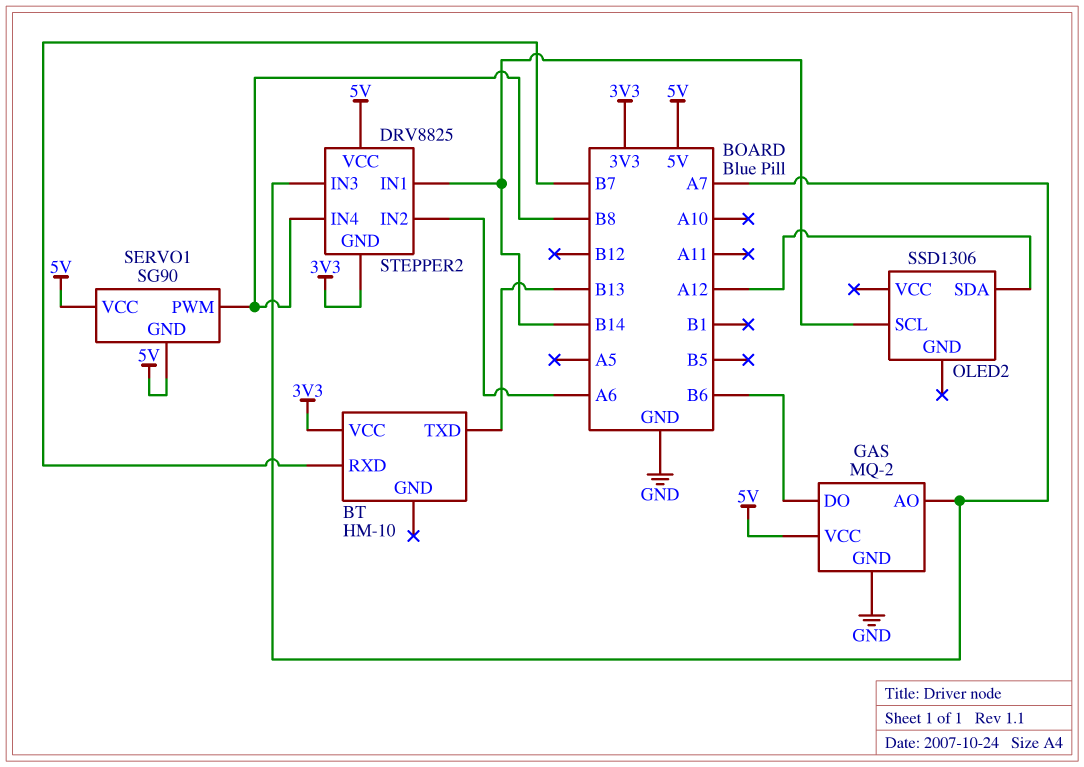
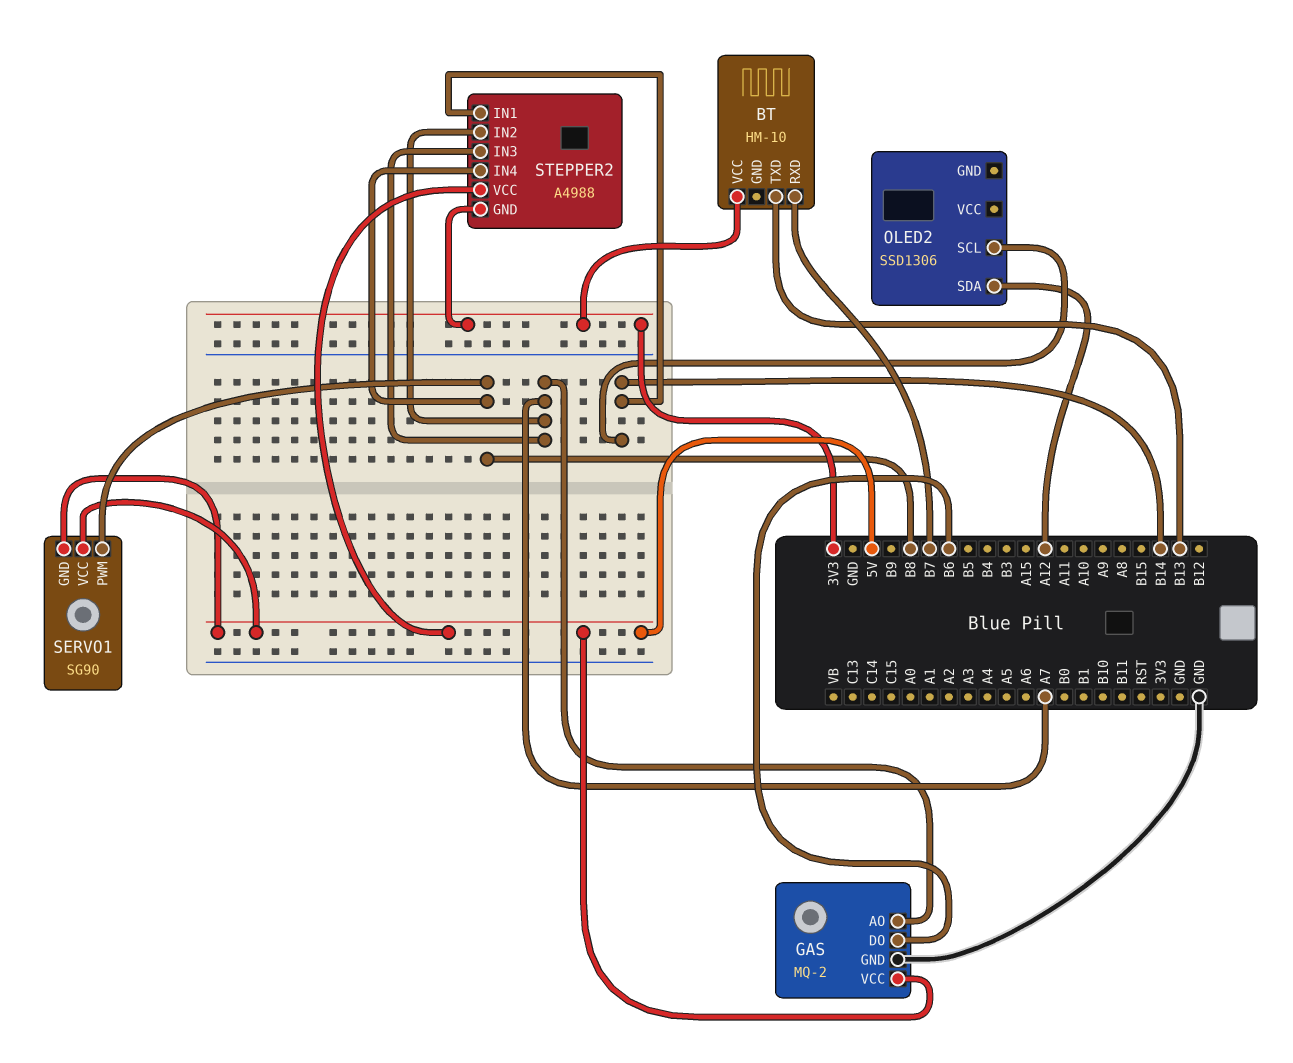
STEPPER2: DRV8825 -> A4988
STEPPER2 pin IN2: A6 -> A7

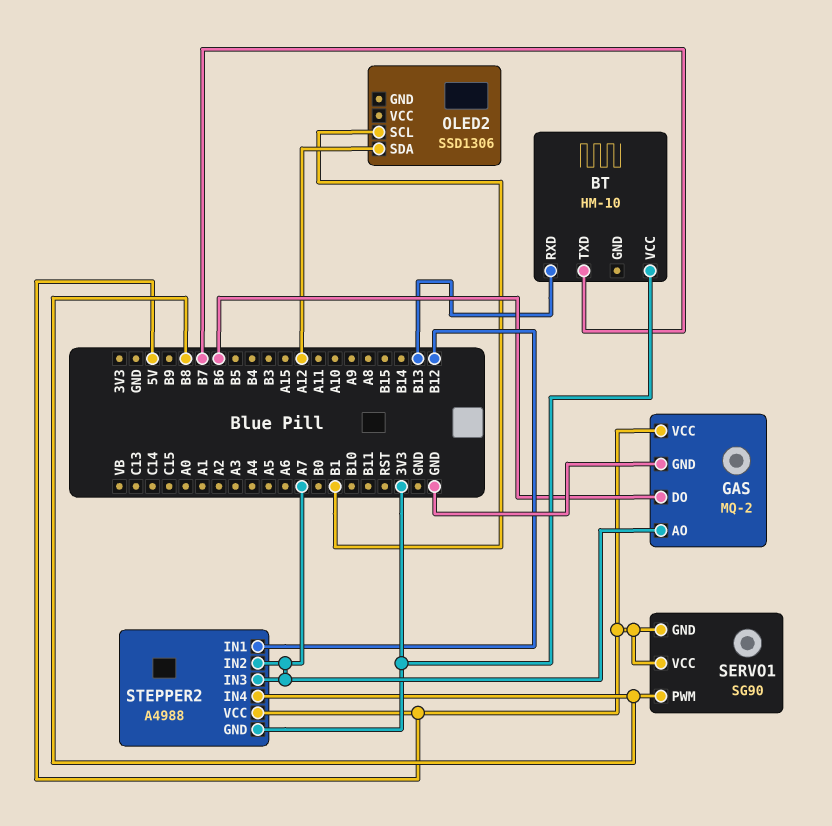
BT pin RXD: B7 -> B13
BT pin TXD: B13 -> B7
OLED2 pin SCL: B14 -> B1
STEPPER2 pin IN1: B14 -> B12

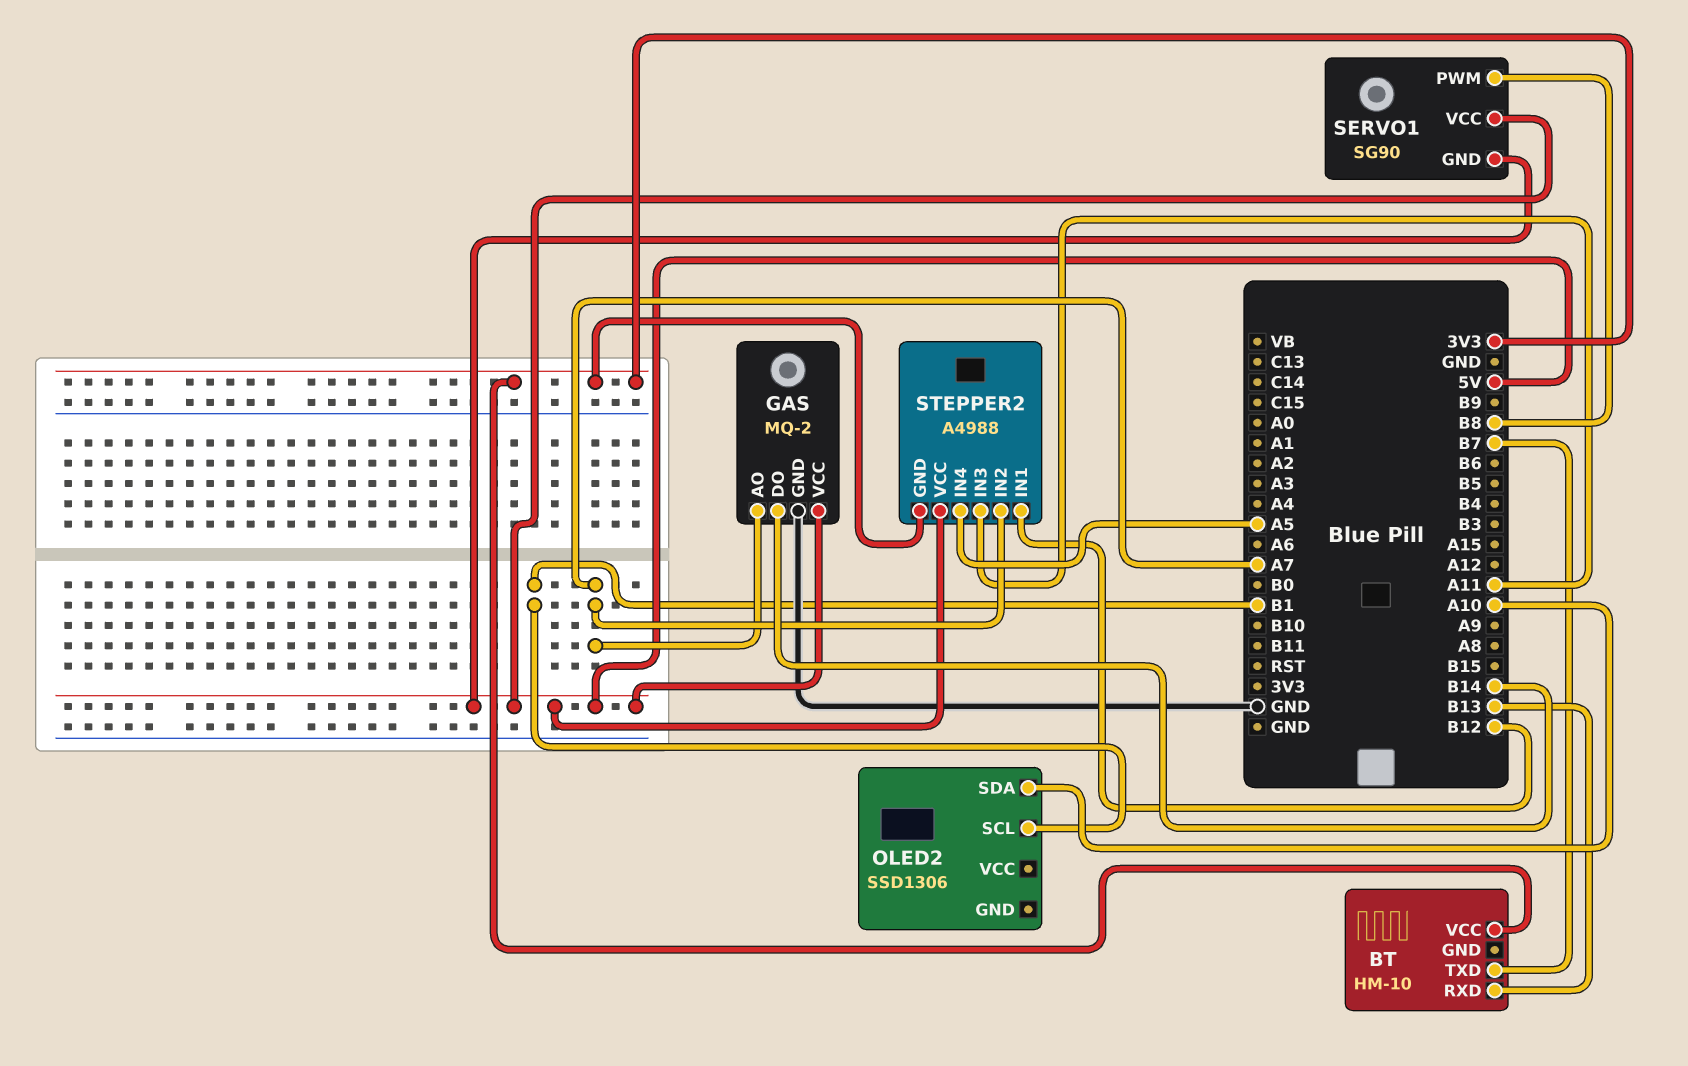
GAS pin DO: B6 -> B14
OLED2 pin SDA: A12 -> A10
STEPPER2 pin IN3: A7 -> A11
STEPPER2 pin IN4: B8 -> A5

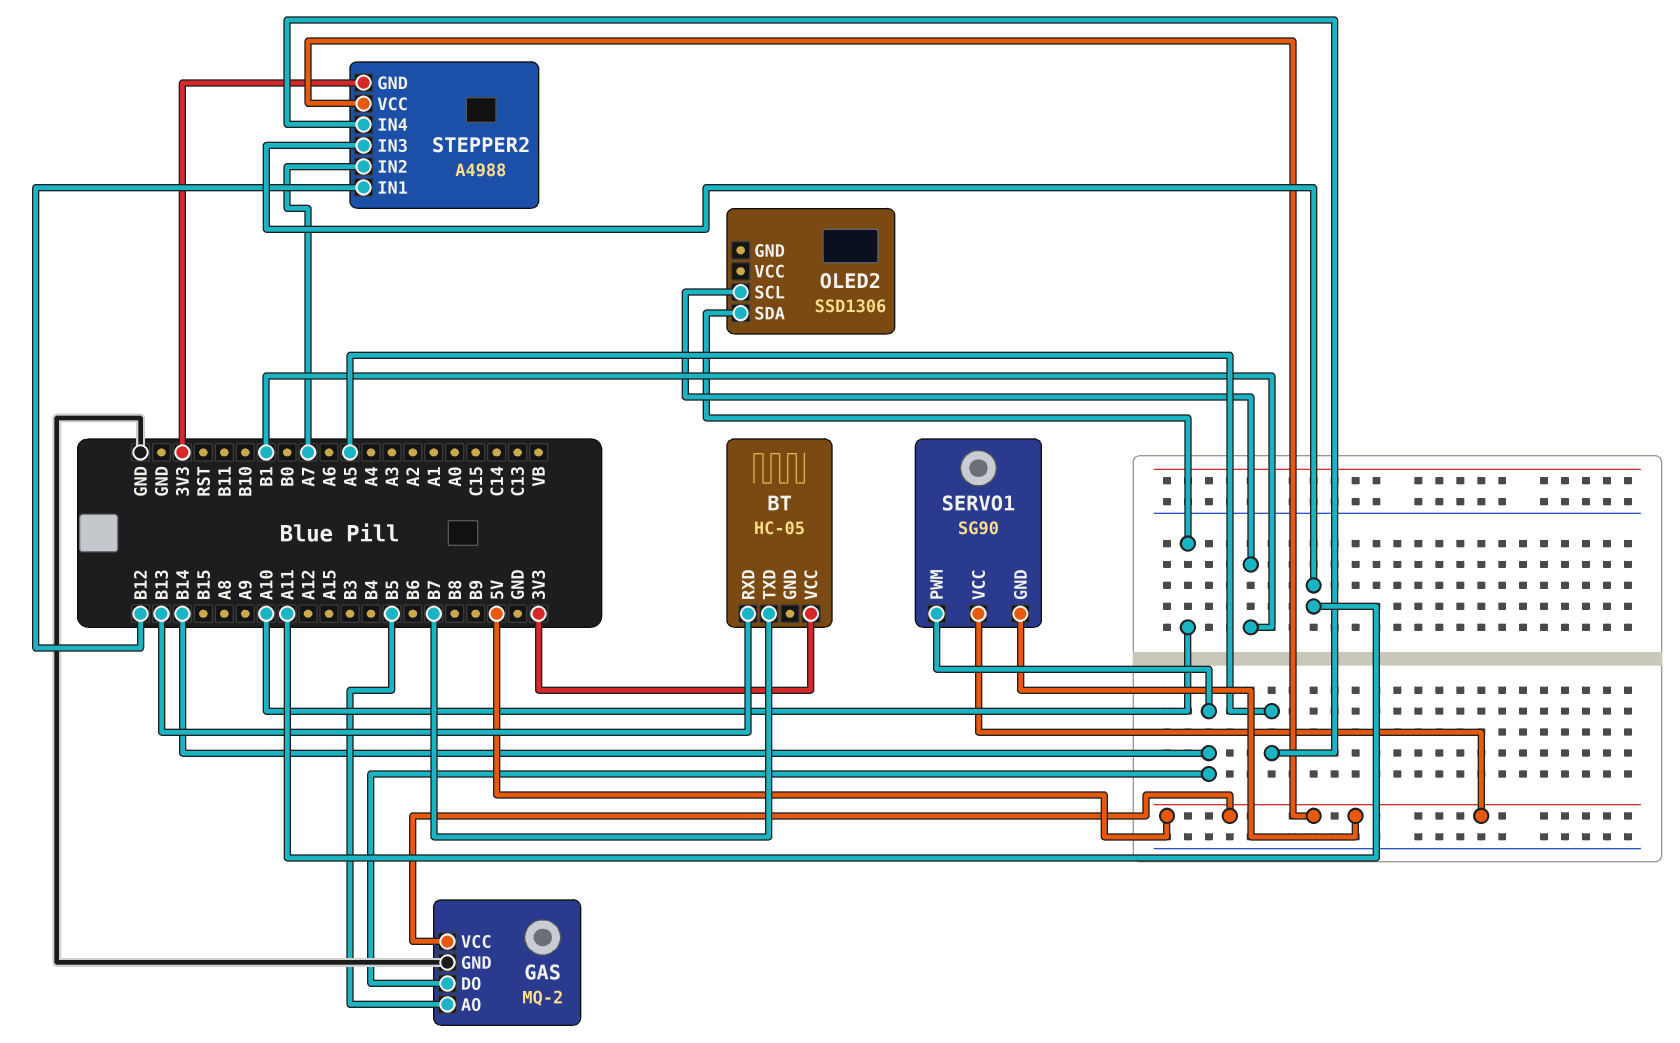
BT: HM-10 -> HC-05
GAS pin AO: A7 -> B5
SERVO1 pin PWM: B8 -> B14

